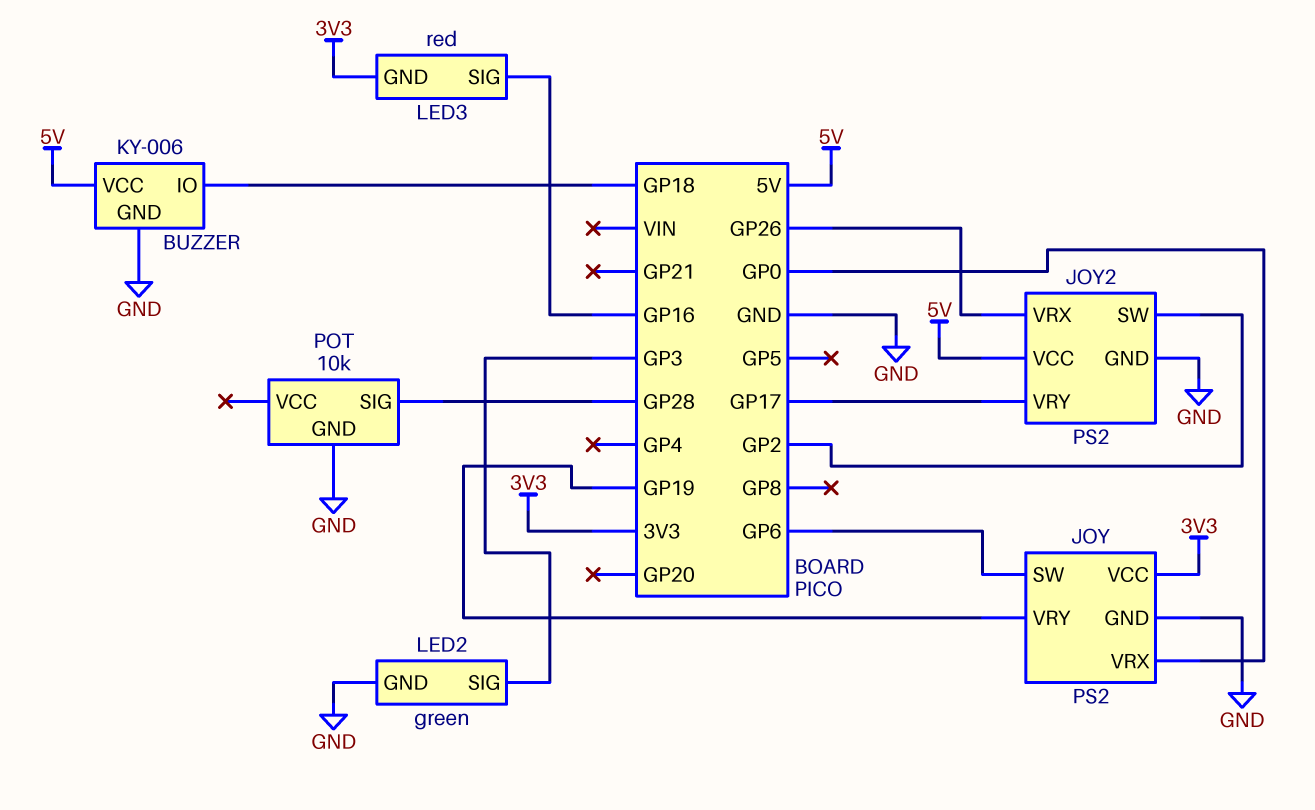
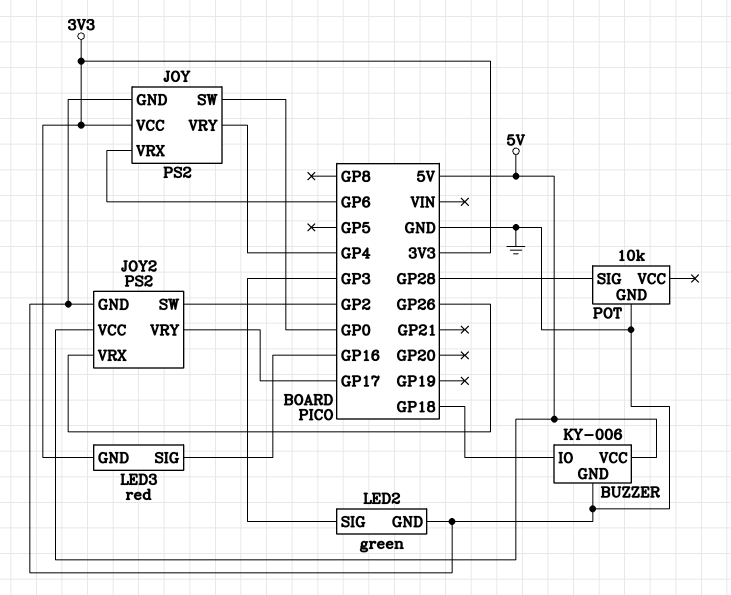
JOY pin SW: GP6 -> GP0
JOY pin VRX: GP0 -> GP6
JOY pin VRY: GP19 -> GP4

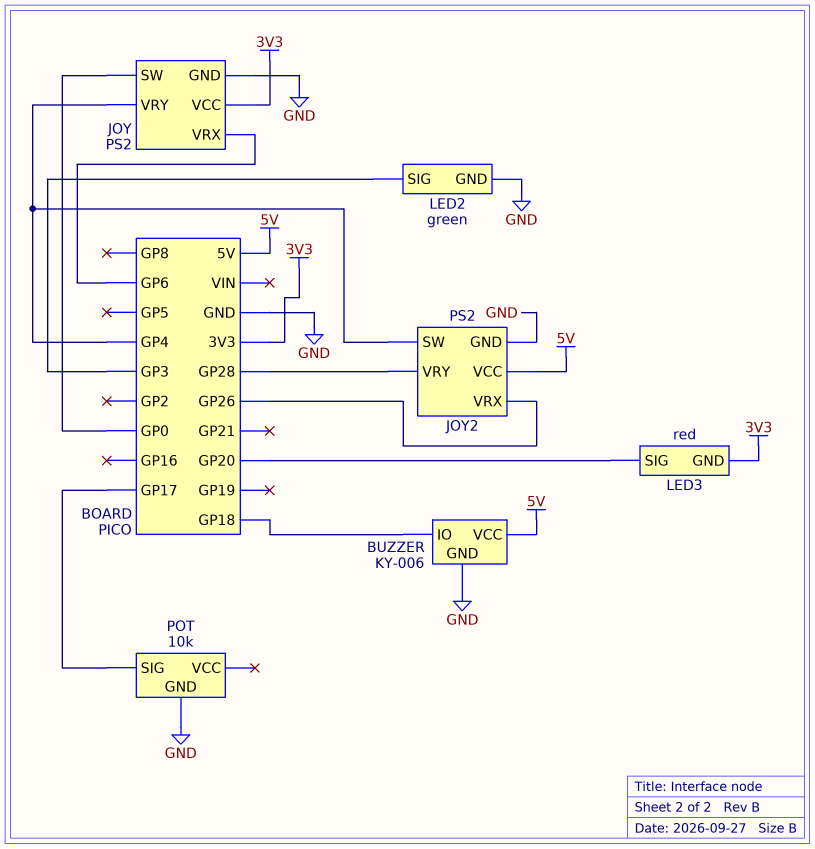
JOY2 pin SW: GP2 -> GP4
JOY2 pin VRY: GP17 -> GP28
LED3 pin SIG: GP16 -> GP20
POT pin SIG: GP28 -> GP17

